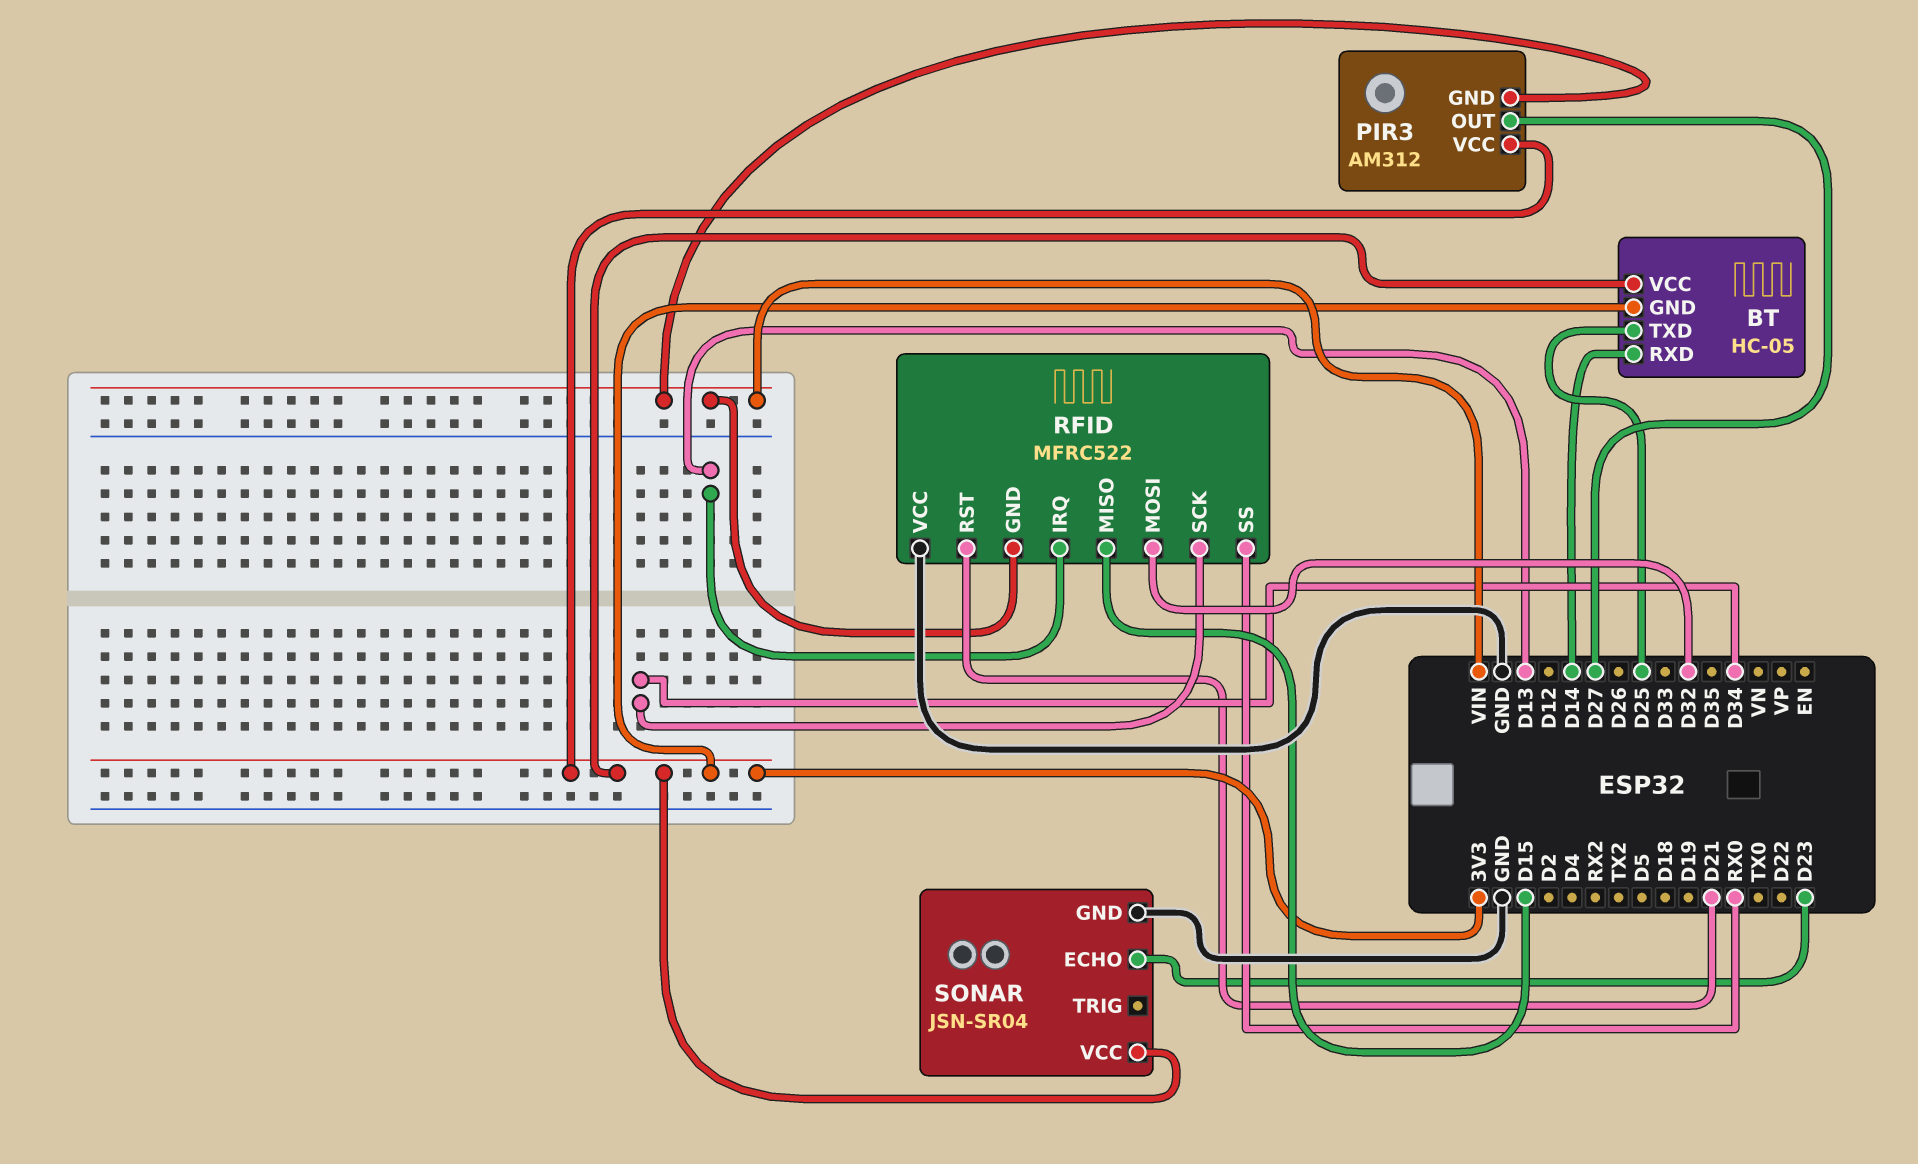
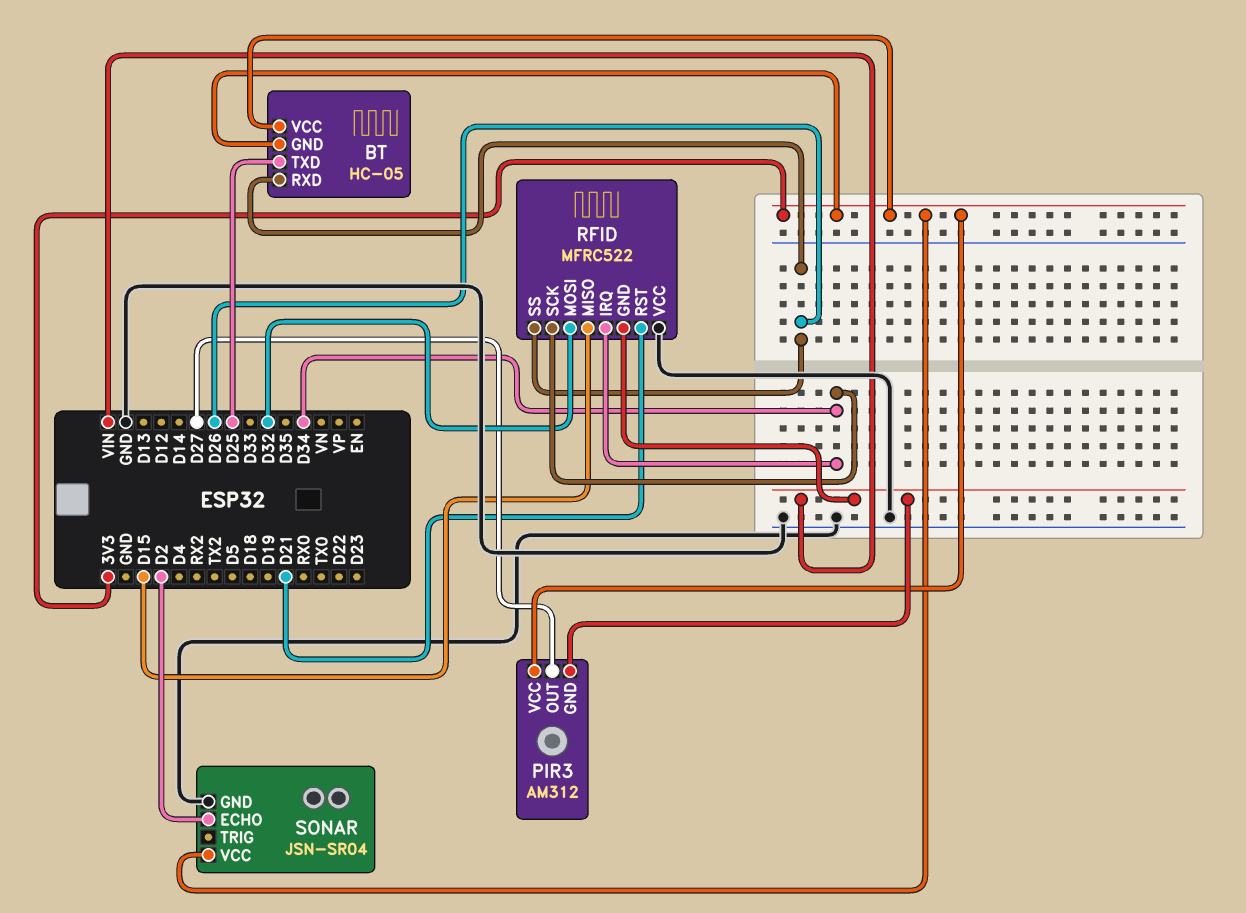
BT pin RXD: D14 -> D26
RFID pin IRQ: D13 -> D34
RFID pin SS: RX0 -> D26
SONAR pin ECHO: D23 -> D2

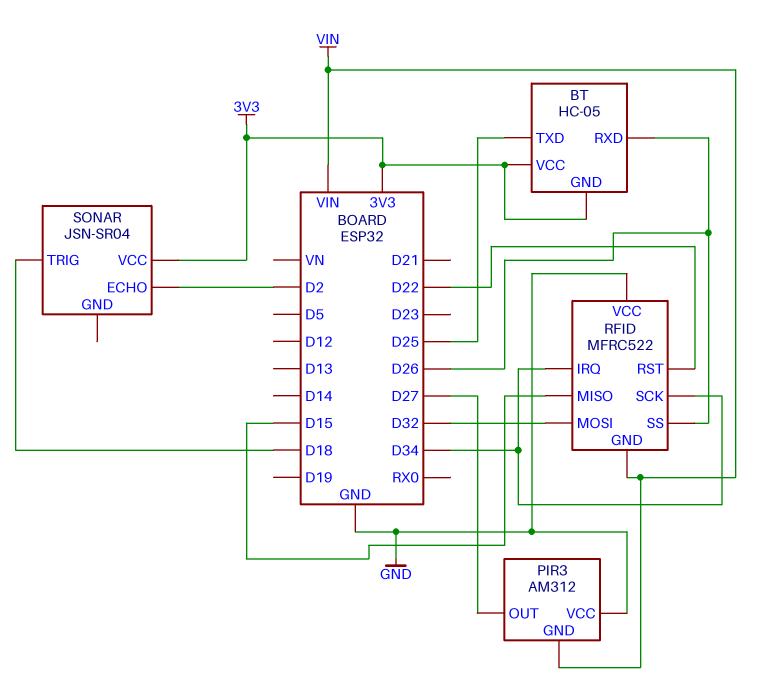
PIR3 pin VCC: 3V3 -> GND
RFID pin RST: D21 -> D22
SONAR pin GND: GND -> none
SONAR pin TRIG: none -> D18

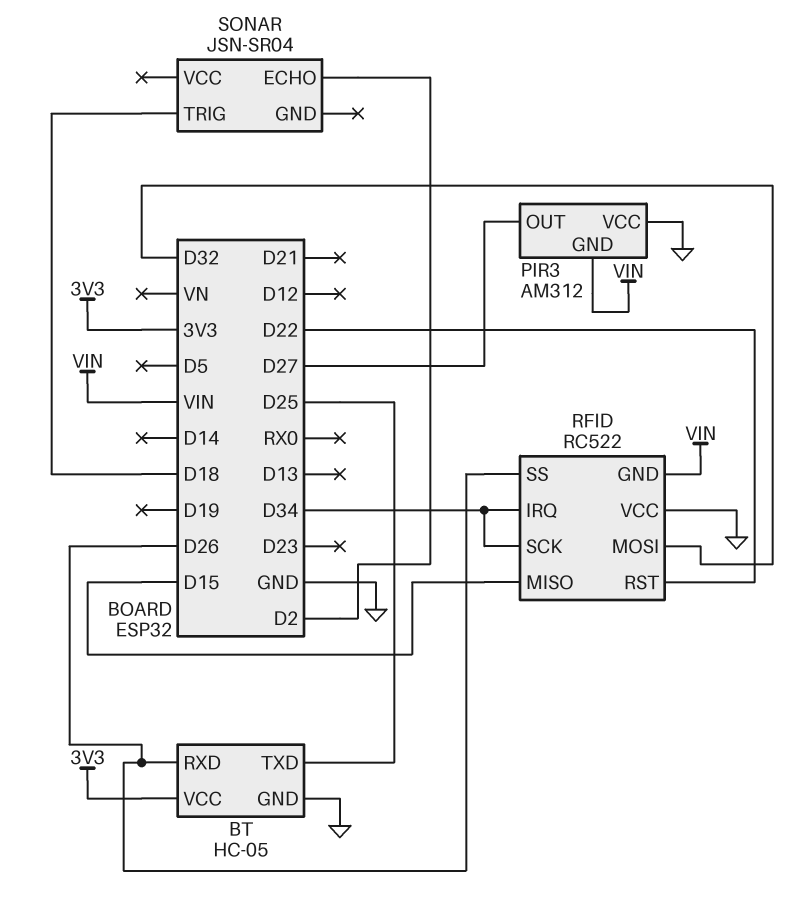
BT pin GND: 3V3 -> GND
RFID: MFRC522 -> RC522
SONAR pin VCC: 3V3 -> none

